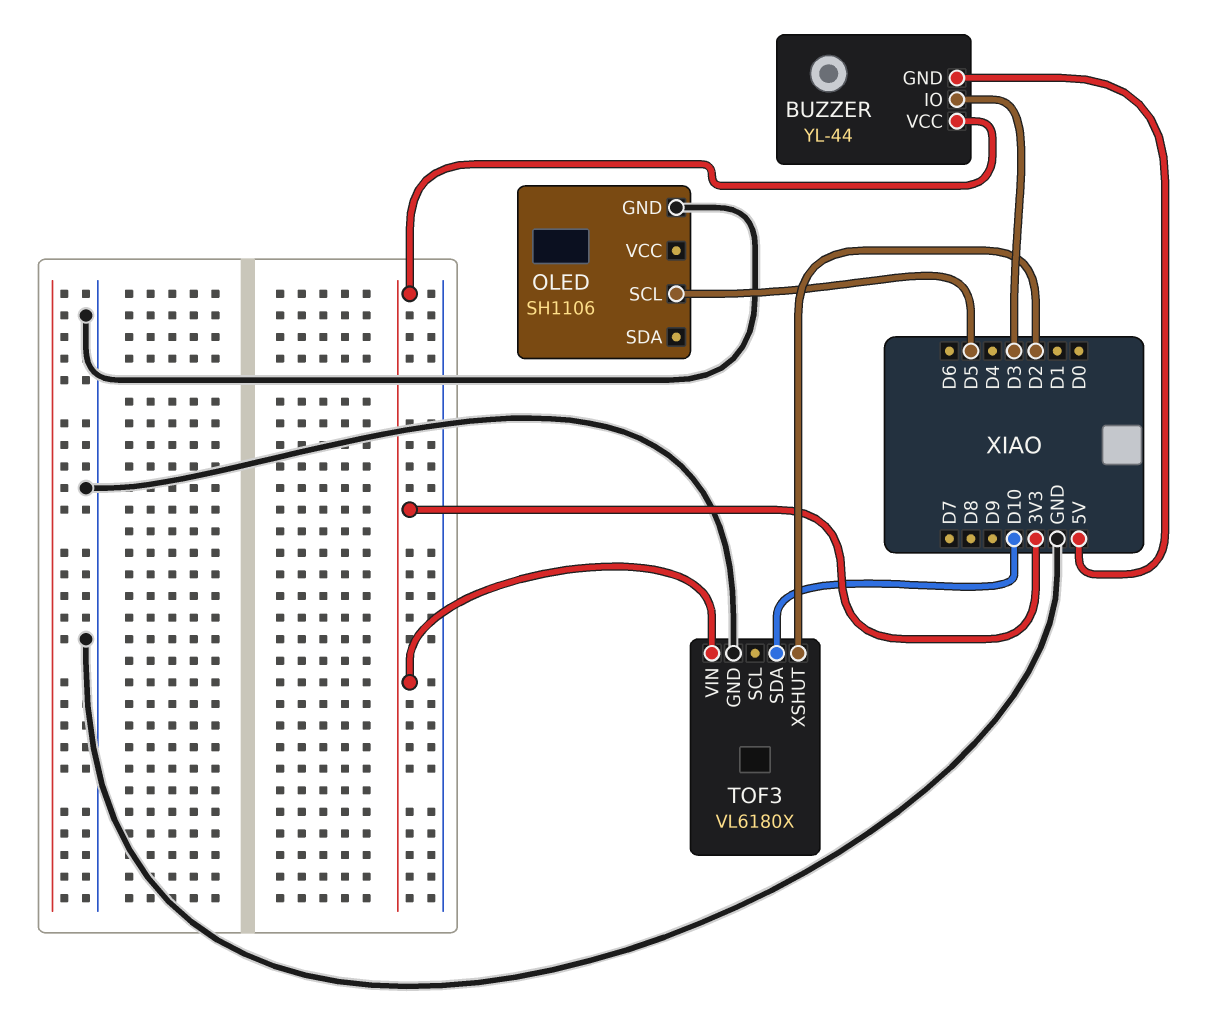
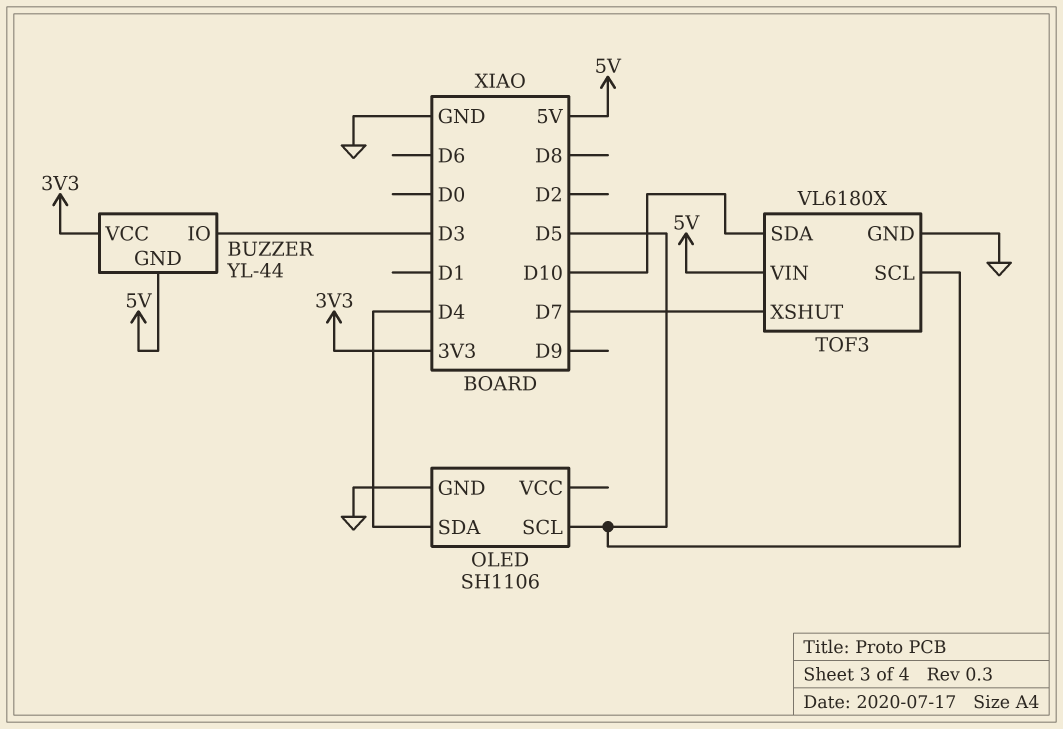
OLED pin SDA: none -> D4
TOF3 pin SCL: none -> D5
TOF3 pin VIN: 3V3 -> 5V
TOF3 pin XSHUT: D2 -> D7

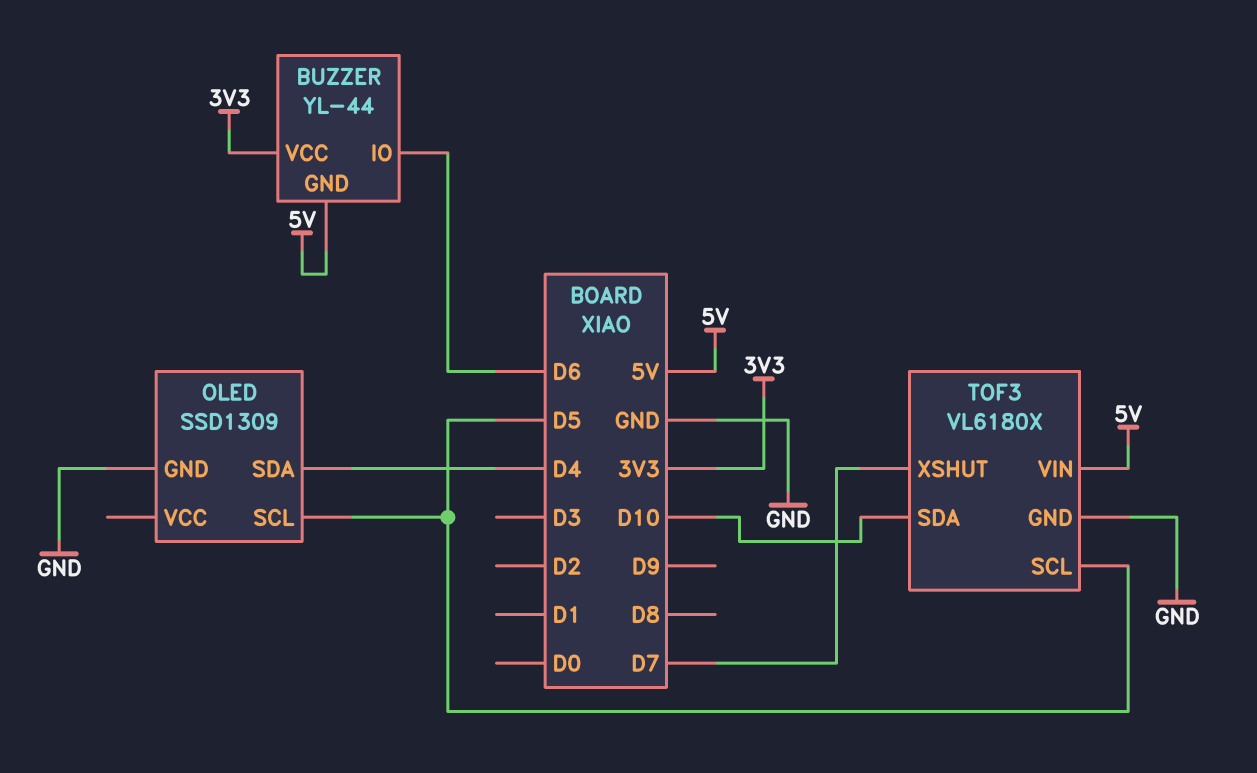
BUZZER pin IO: D3 -> D6
OLED: SH1106 -> SSD1309

